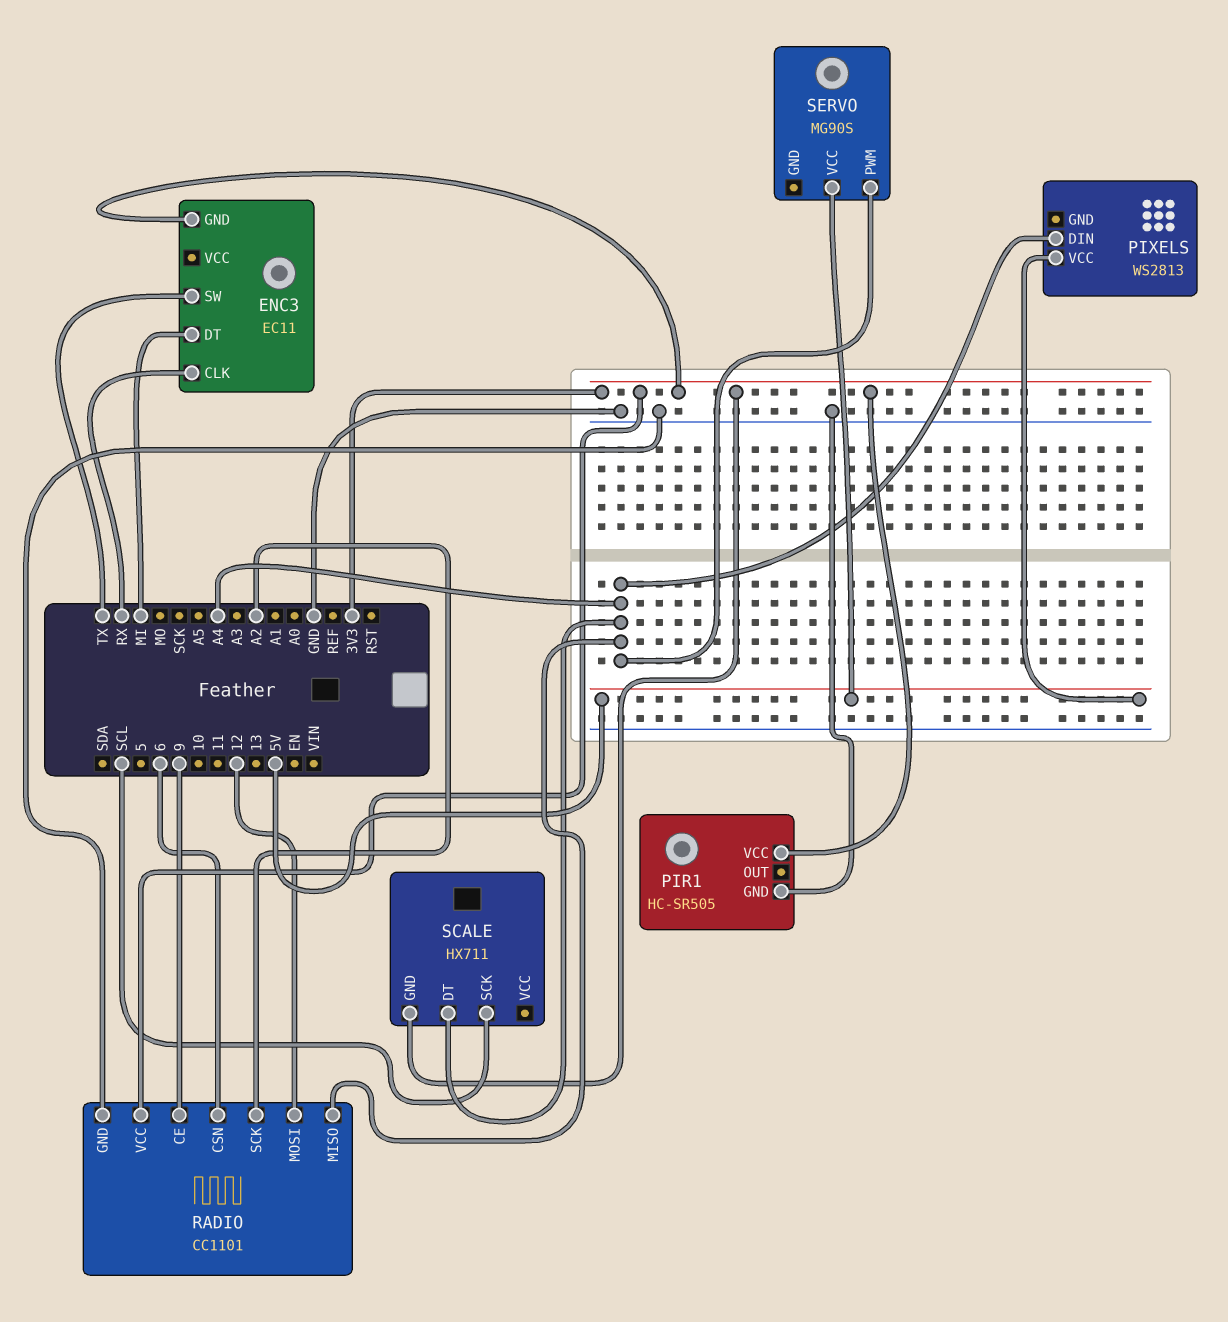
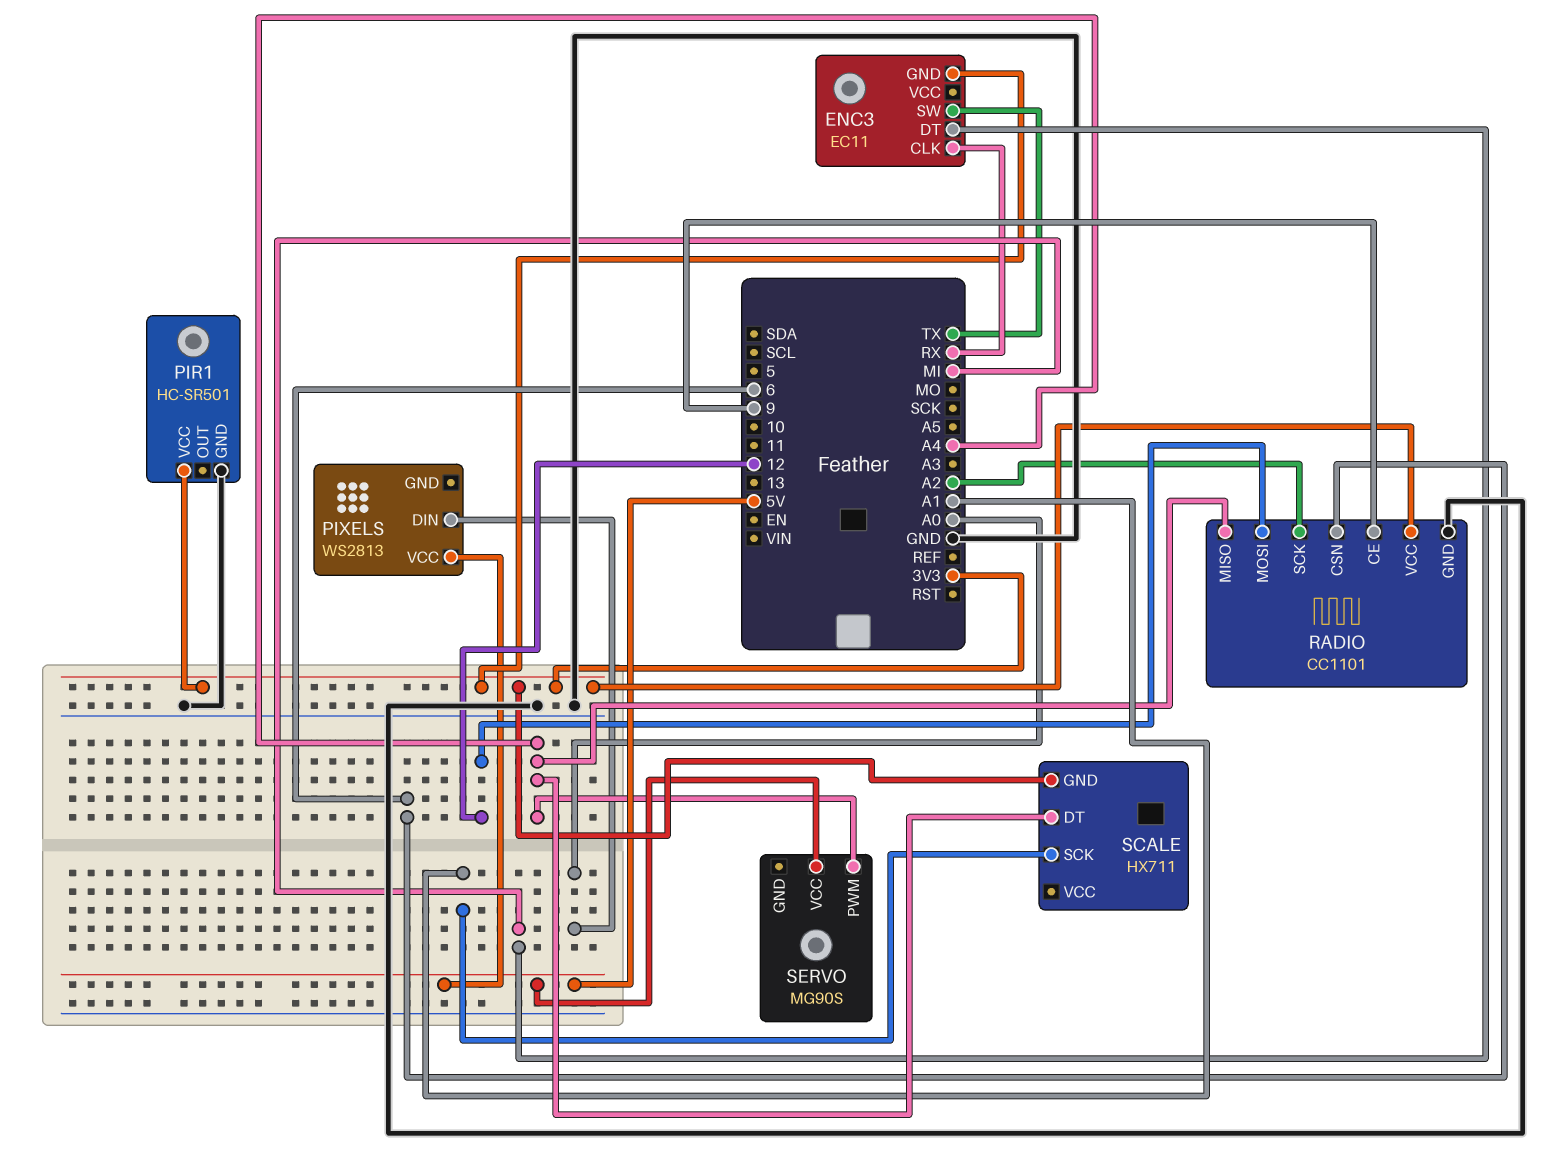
PIR1: HC-SR505 -> HC-SR501
PIXELS pin DIN: A4 -> A0
SCALE pin SCK: SCL -> A1

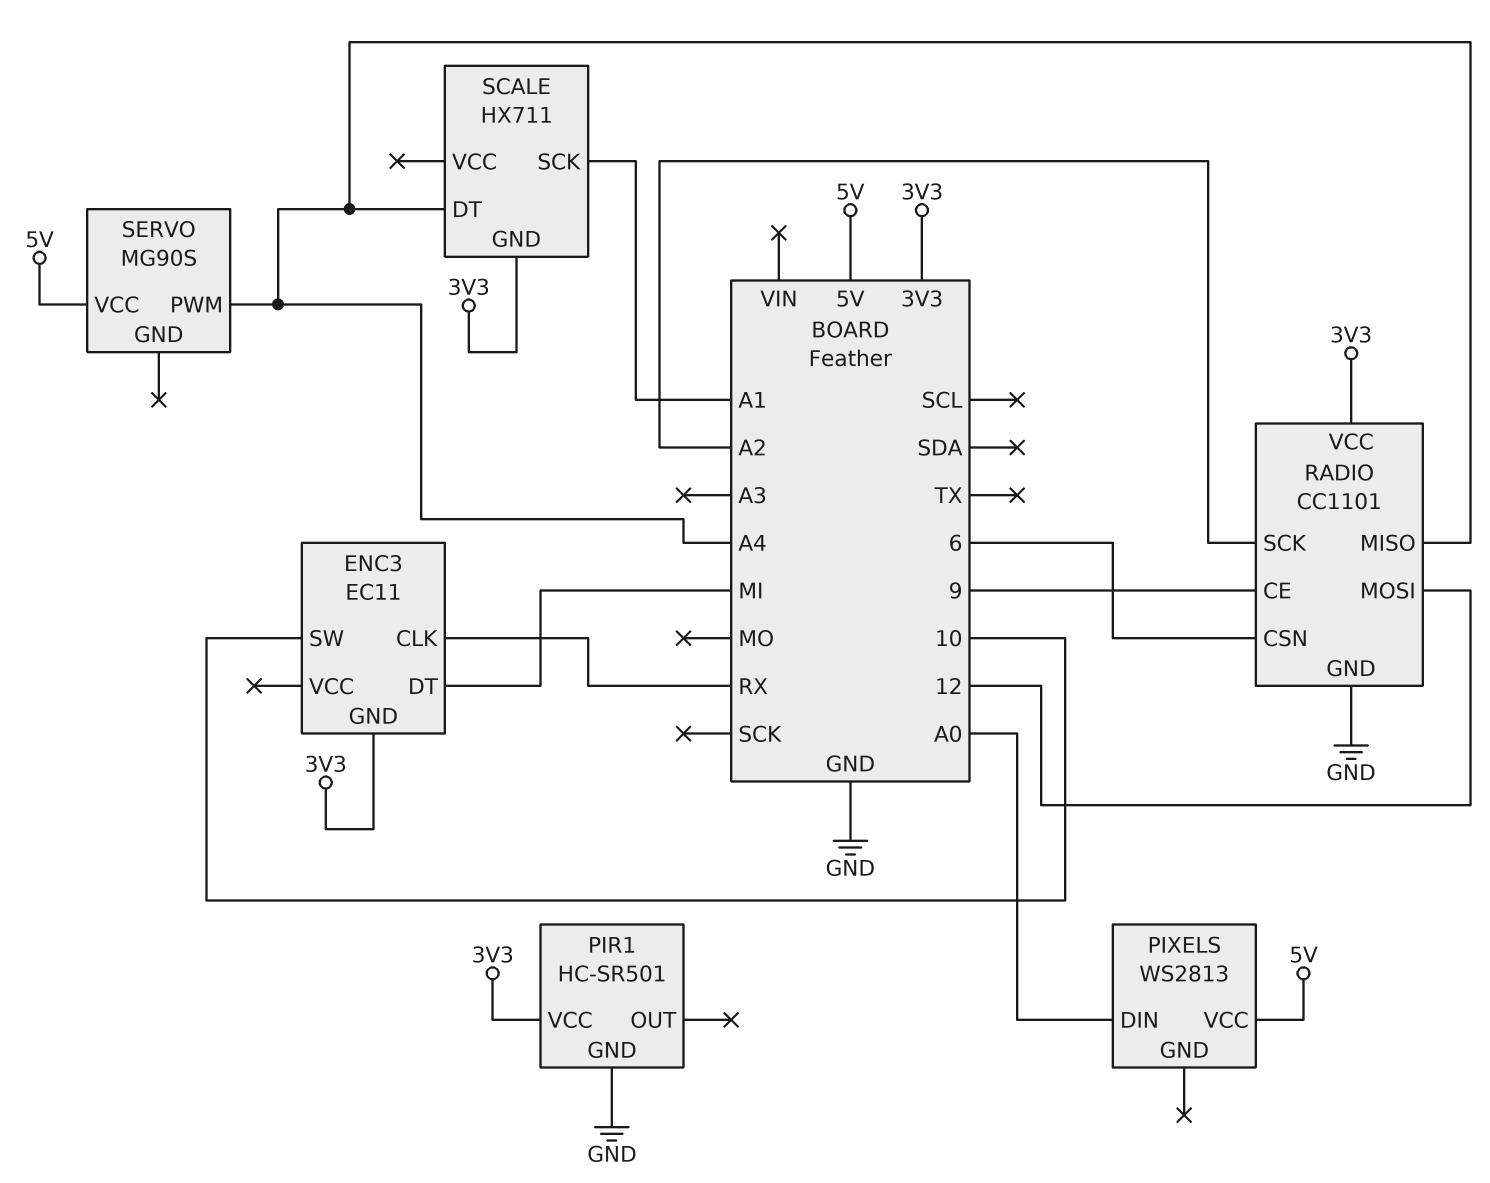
ENC3 pin SW: TX -> 10

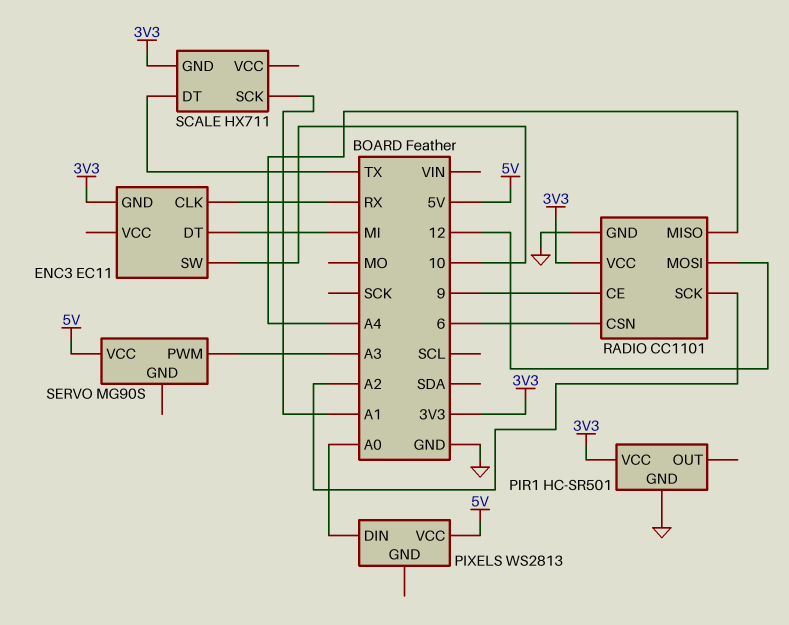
SCALE pin DT: A4 -> TX
SERVO pin PWM: A4 -> A3

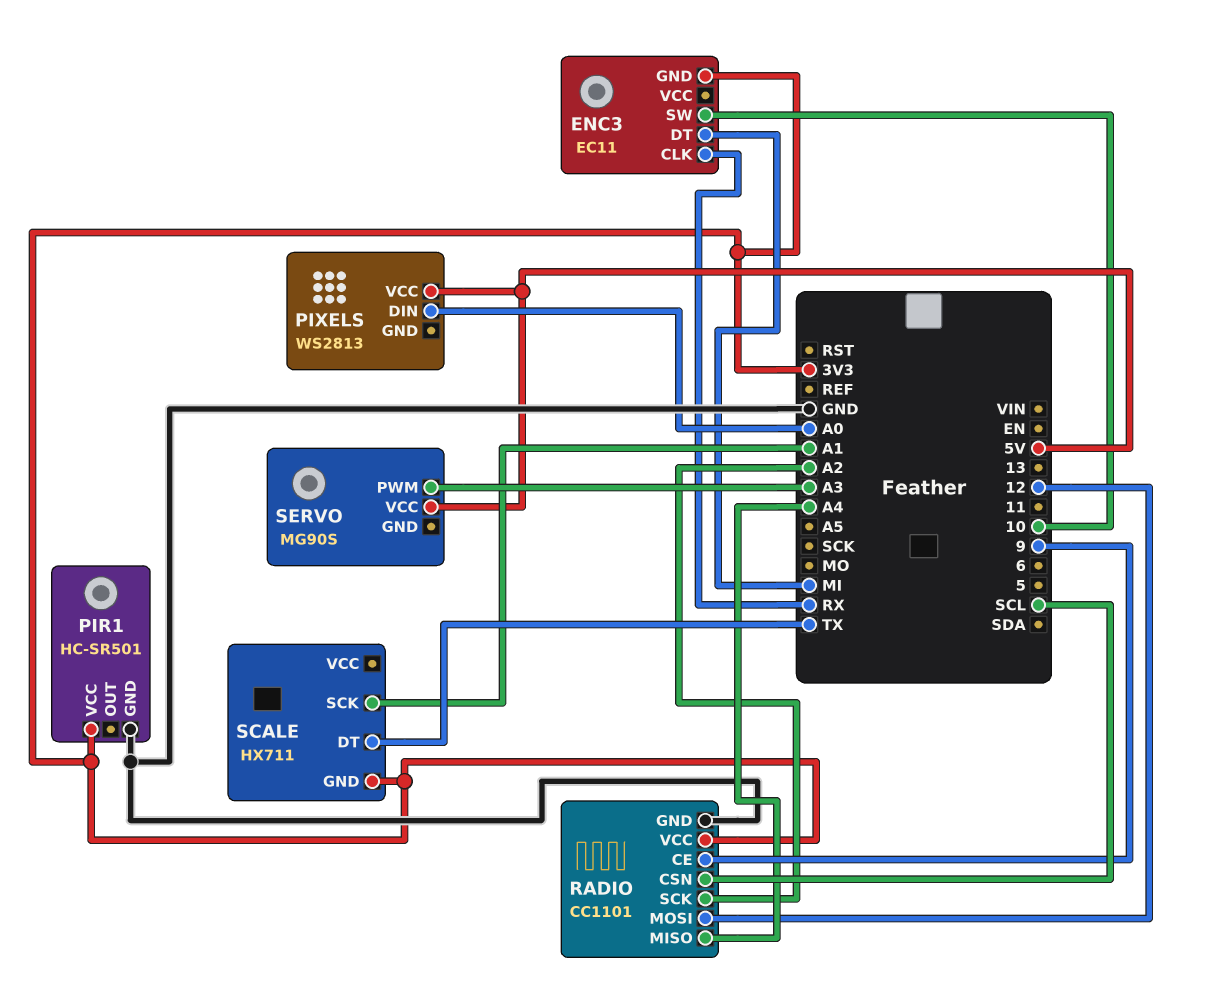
RADIO pin CSN: 6 -> SCL

